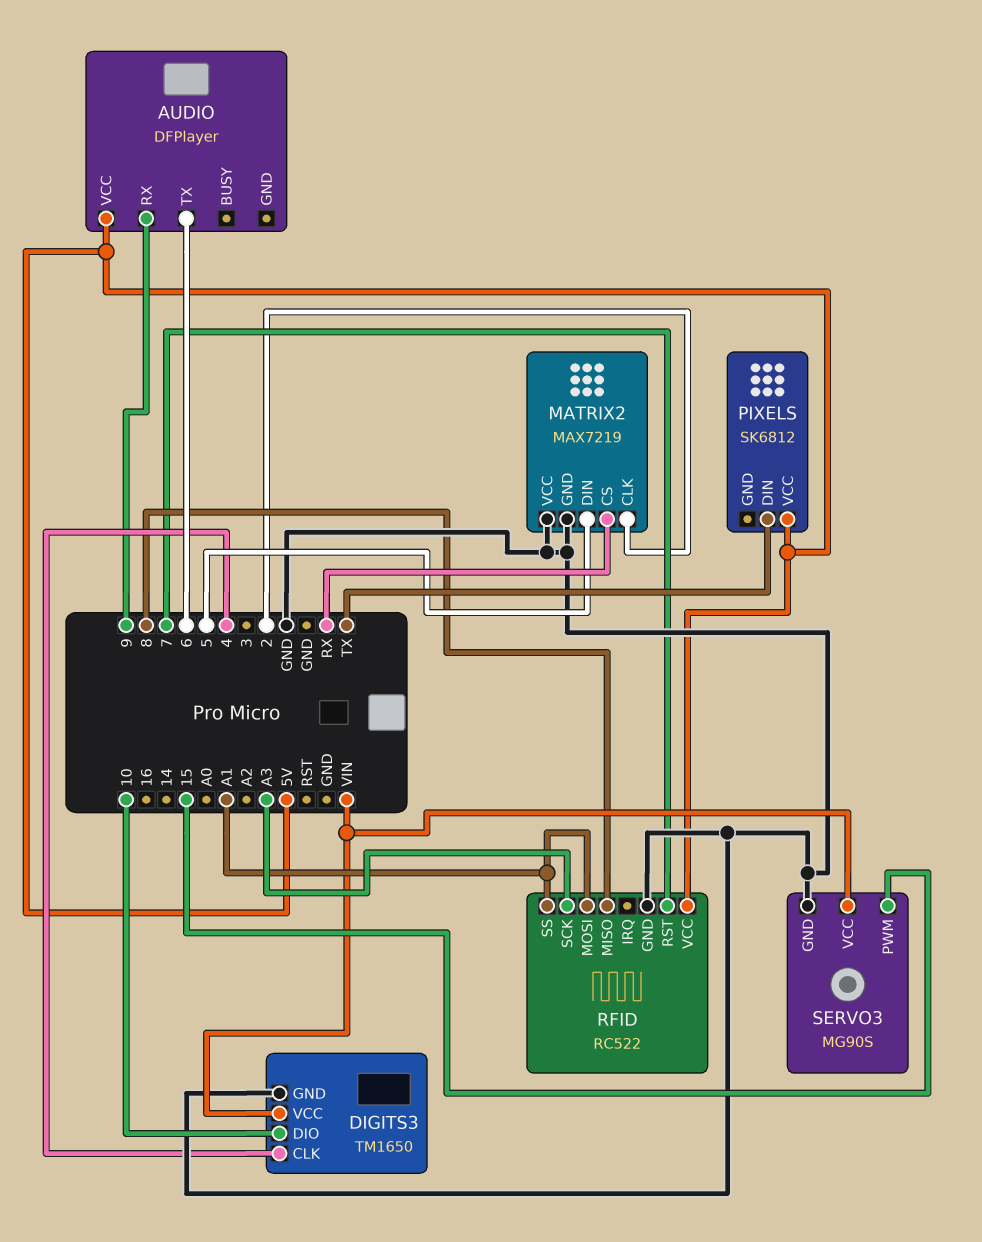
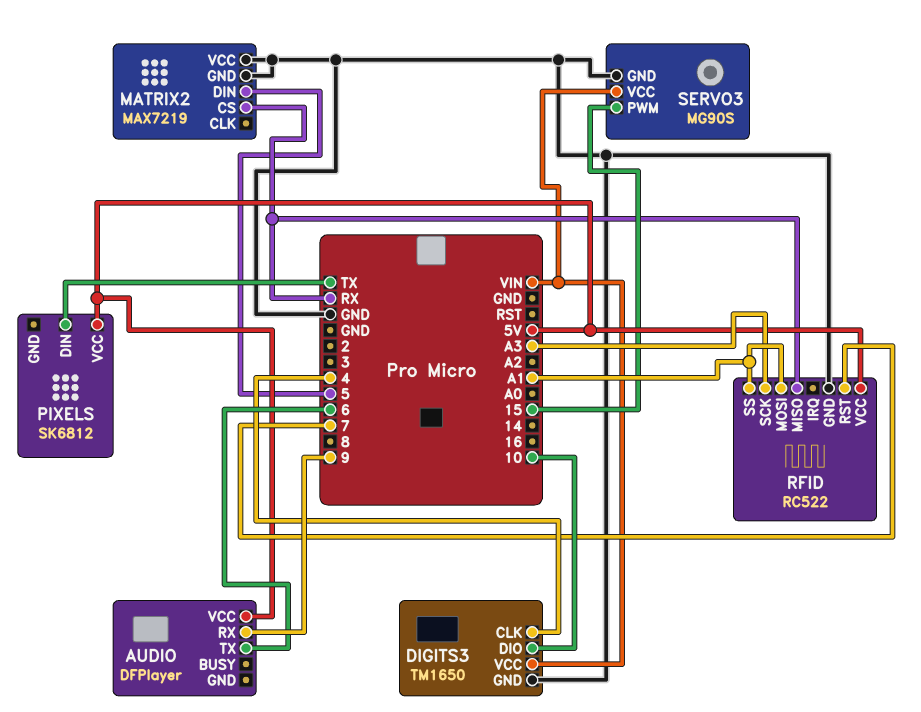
MATRIX2 pin CLK: 2 -> none
RFID pin MISO: 8 -> RX

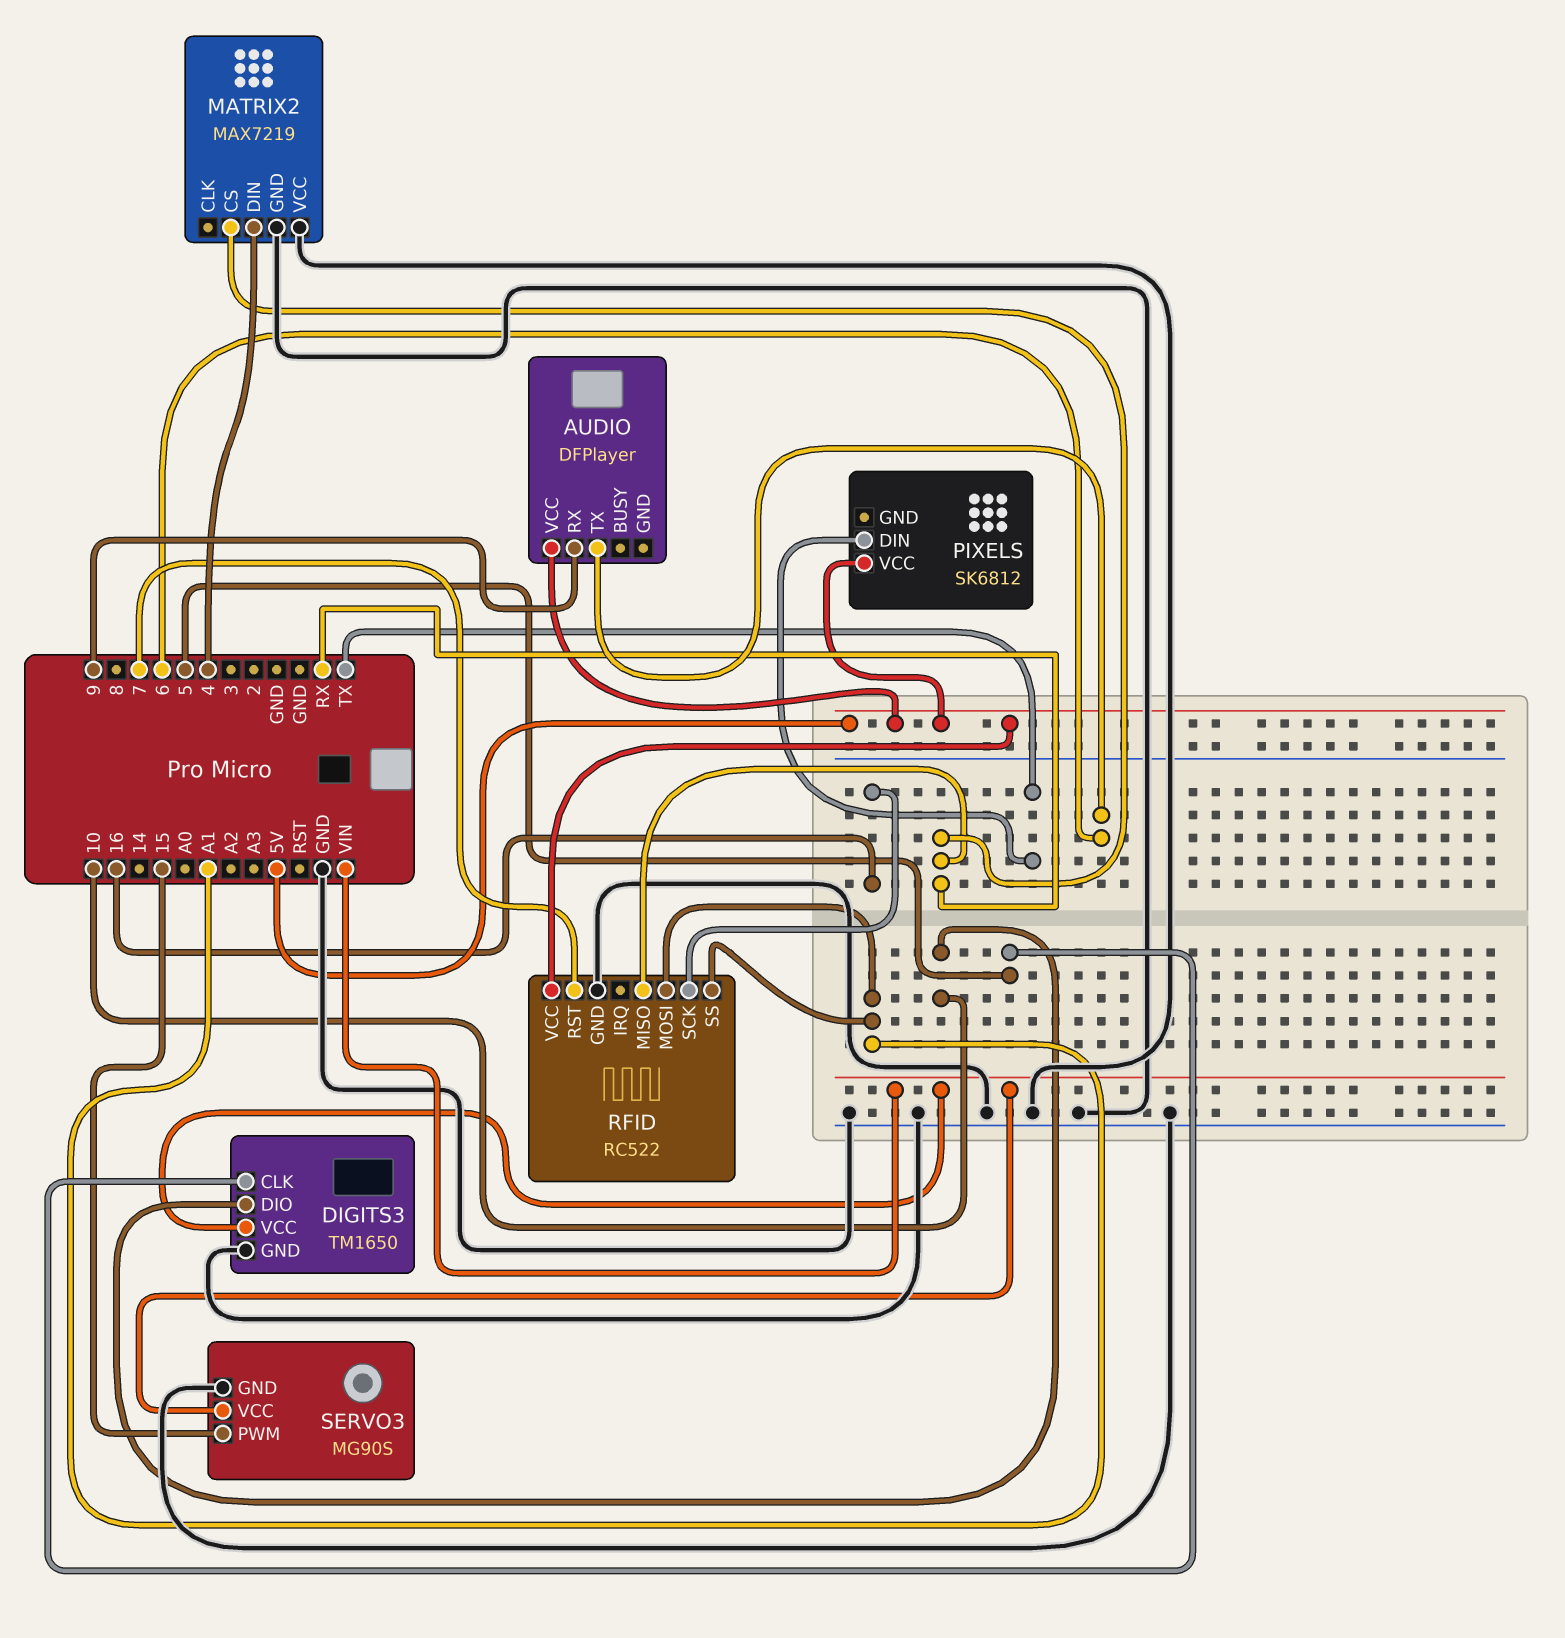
DIGITS3 pin CLK: 4 -> 5
MATRIX2 pin DIN: 5 -> 4
RFID pin SCK: A3 -> 16

